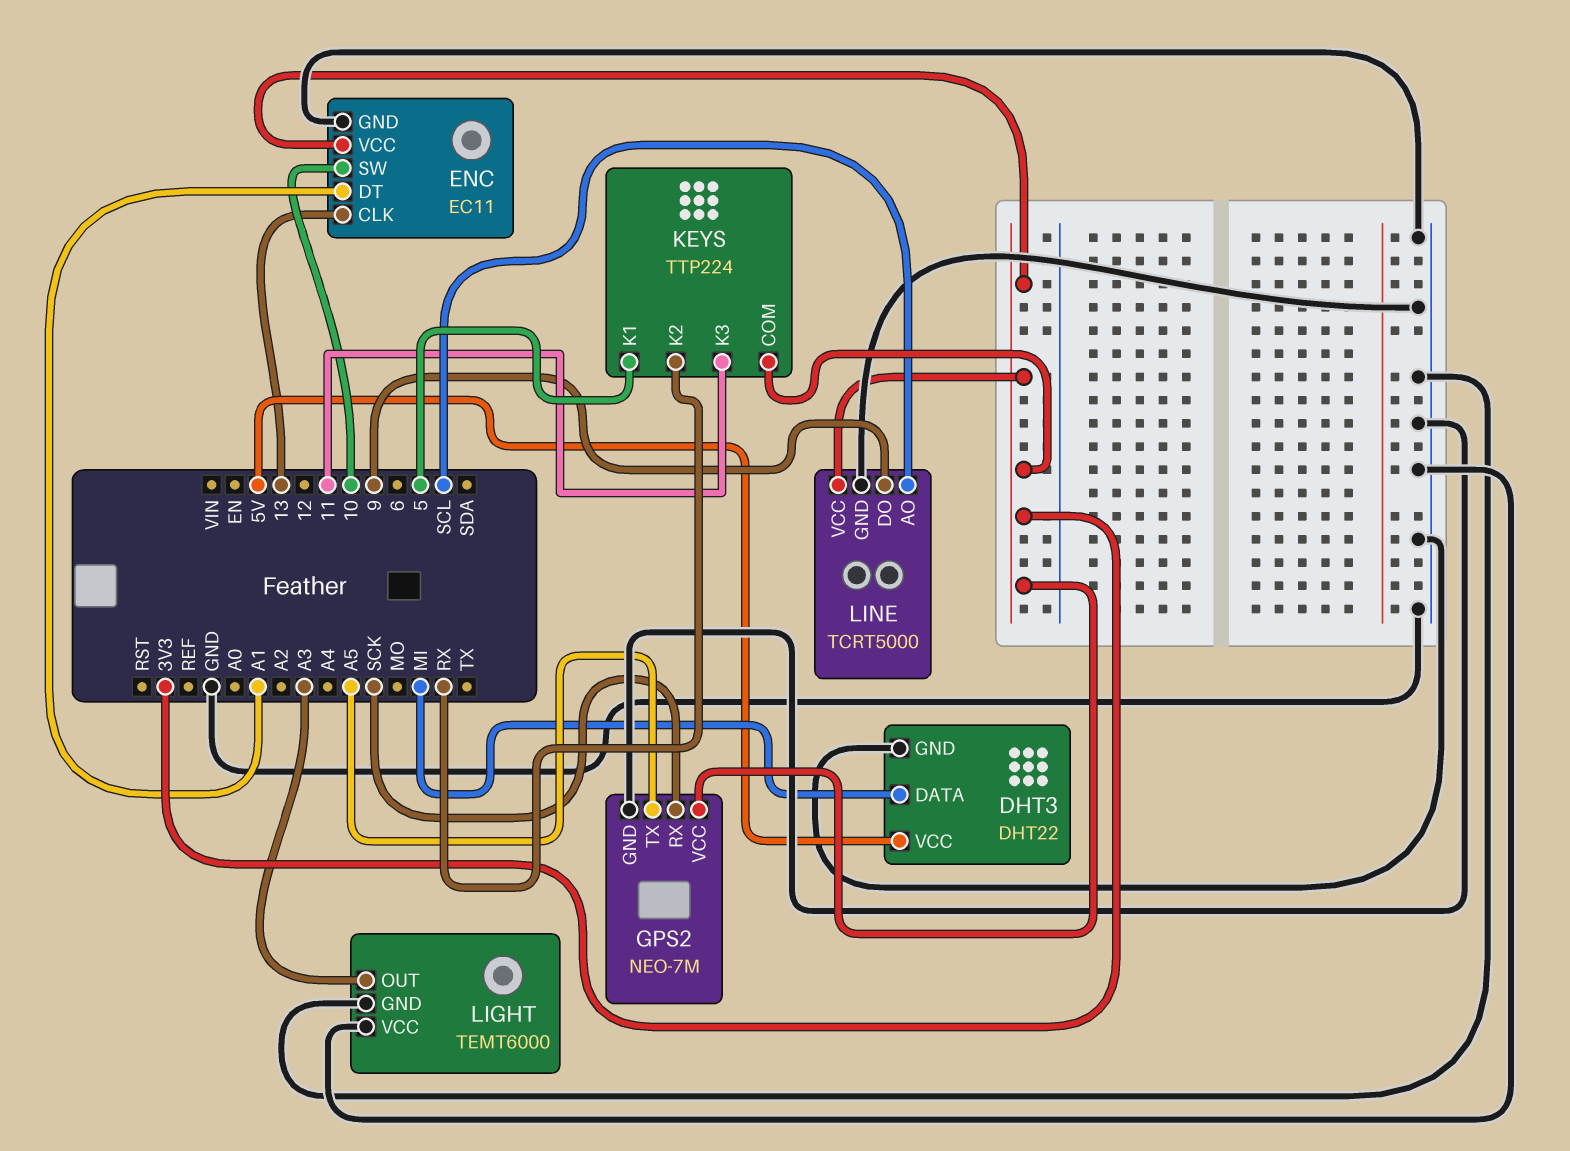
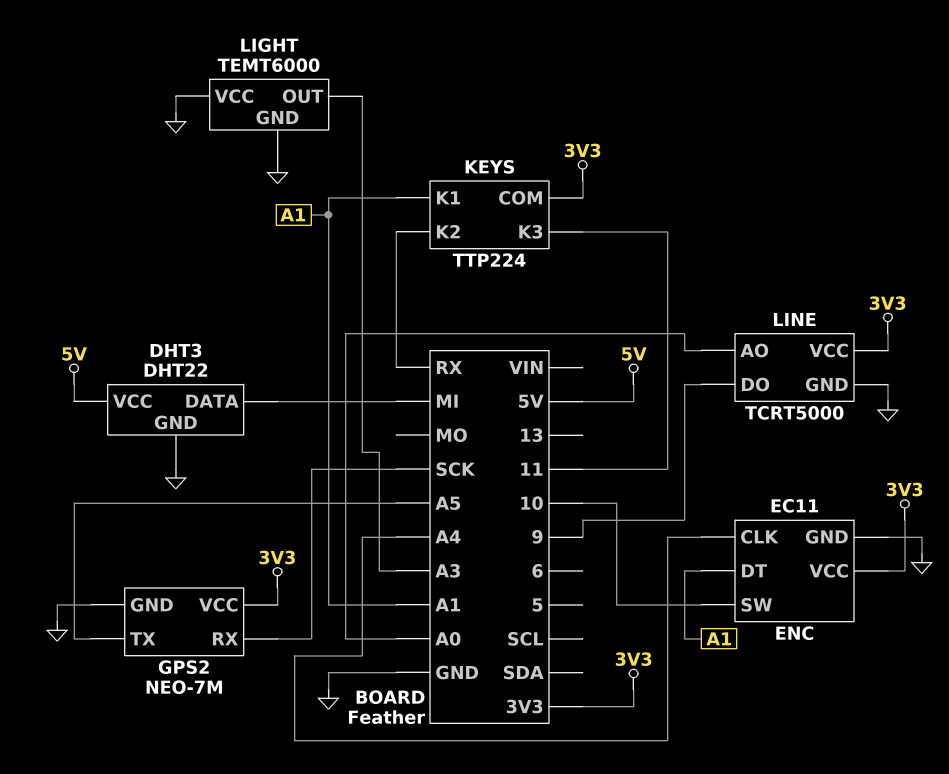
ENC pin CLK: 13 -> A4
KEYS pin K1: 5 -> A1
LINE pin AO: SCL -> A0

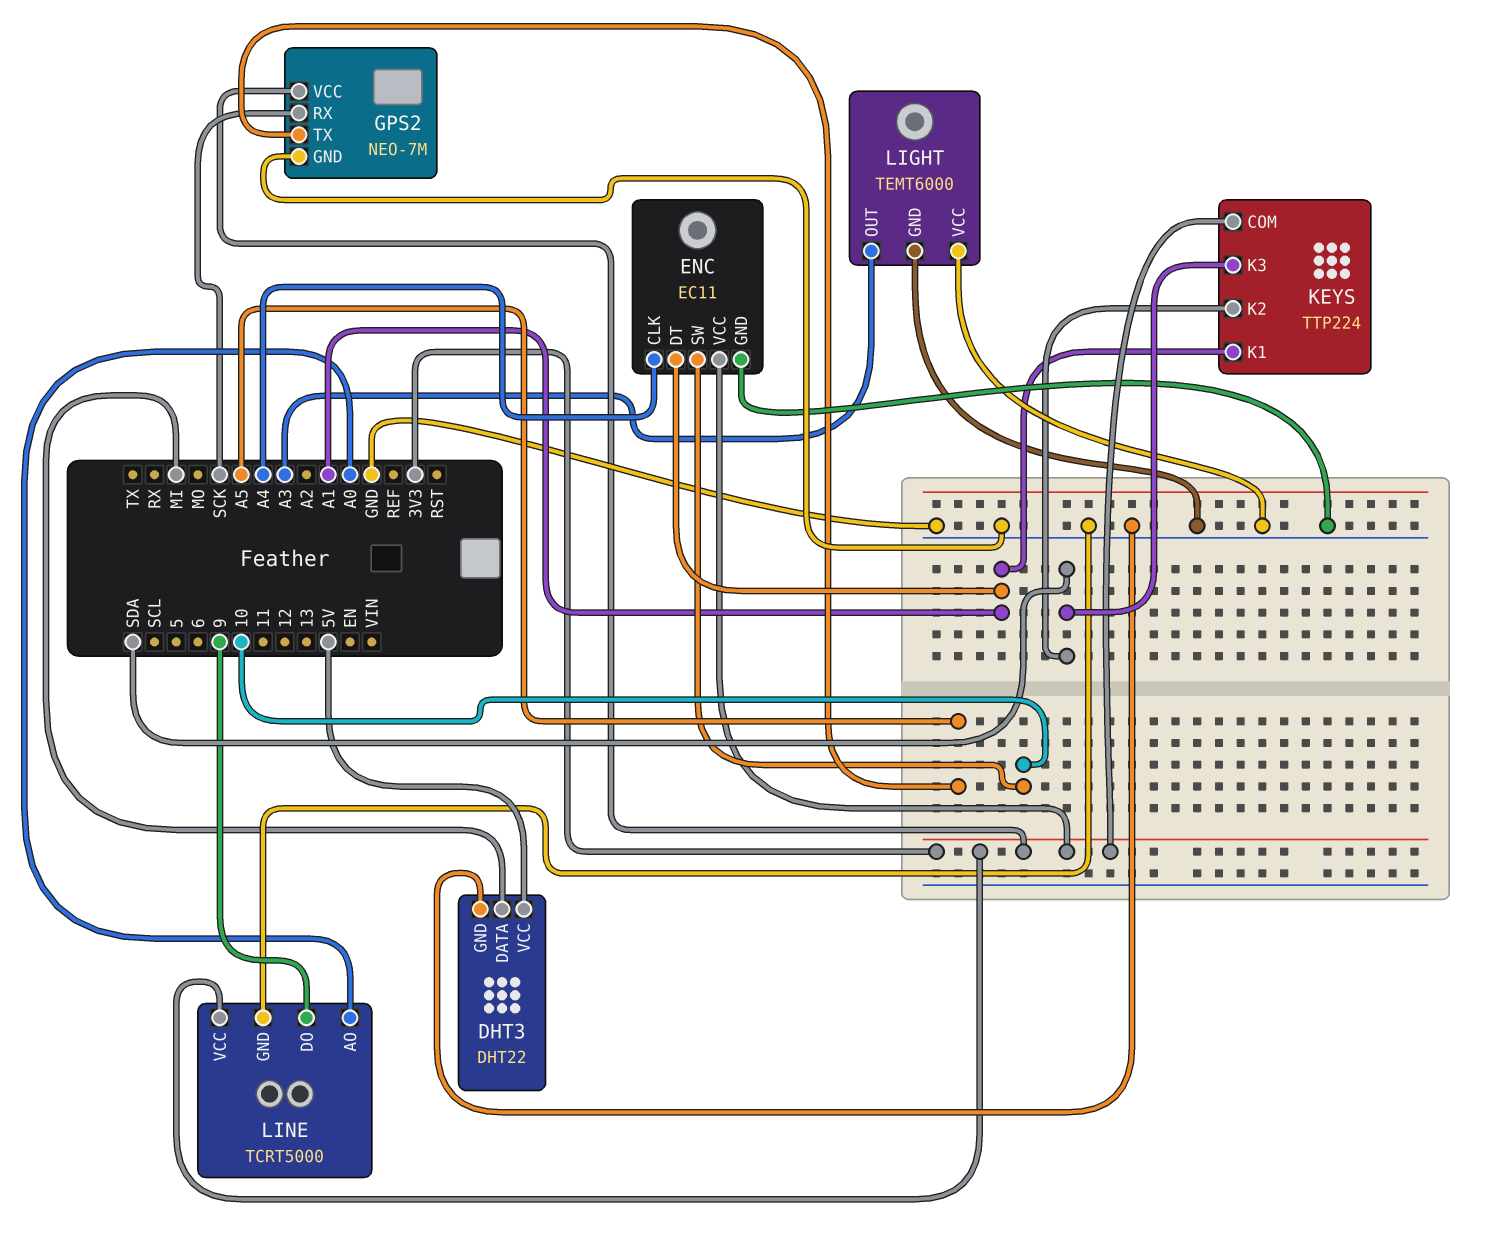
KEYS pin K2: RX -> SDA
KEYS pin K3: 11 -> SDA

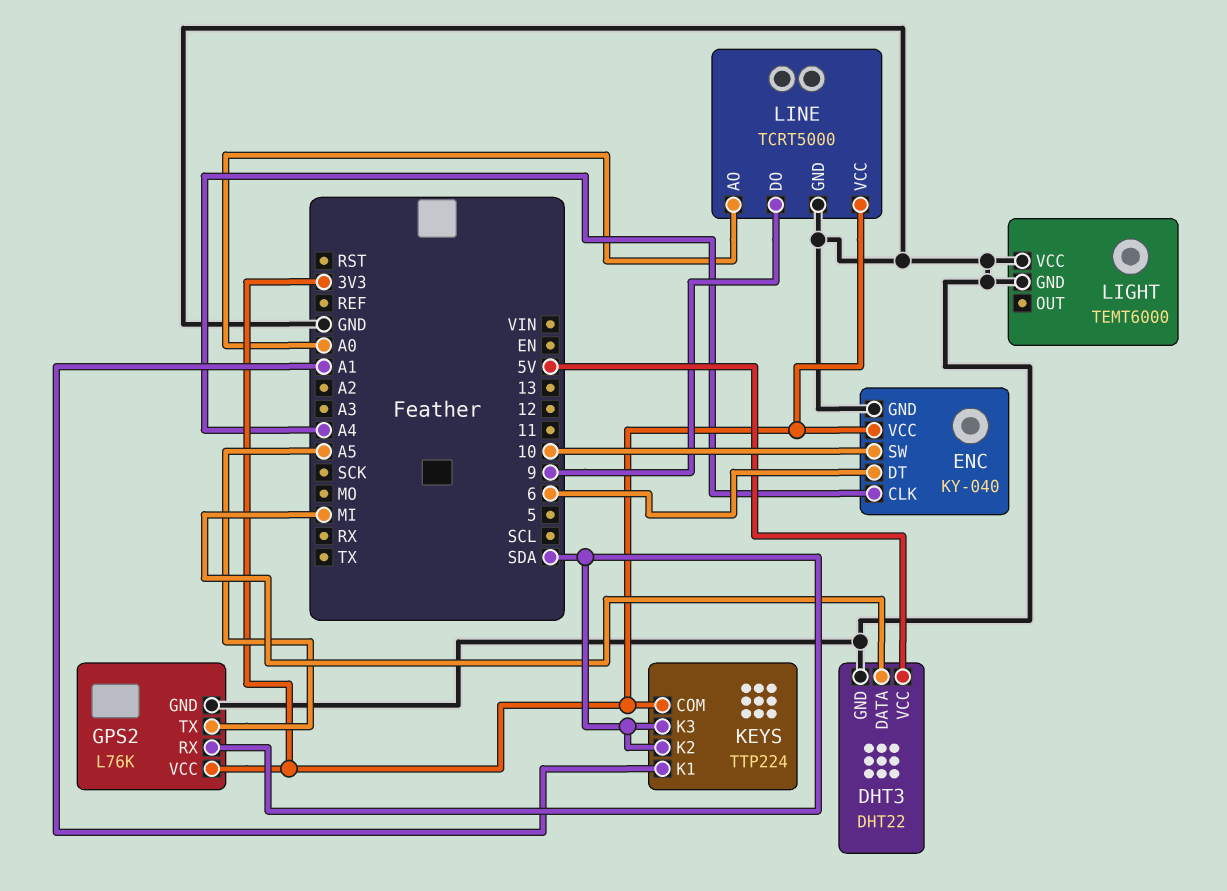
ENC: EC11 -> KY-040
ENC pin DT: A1 -> 6
GPS2: NEO-7M -> L76K
GPS2 pin RX: SCK -> SDA
LIGHT pin OUT: A3 -> none

